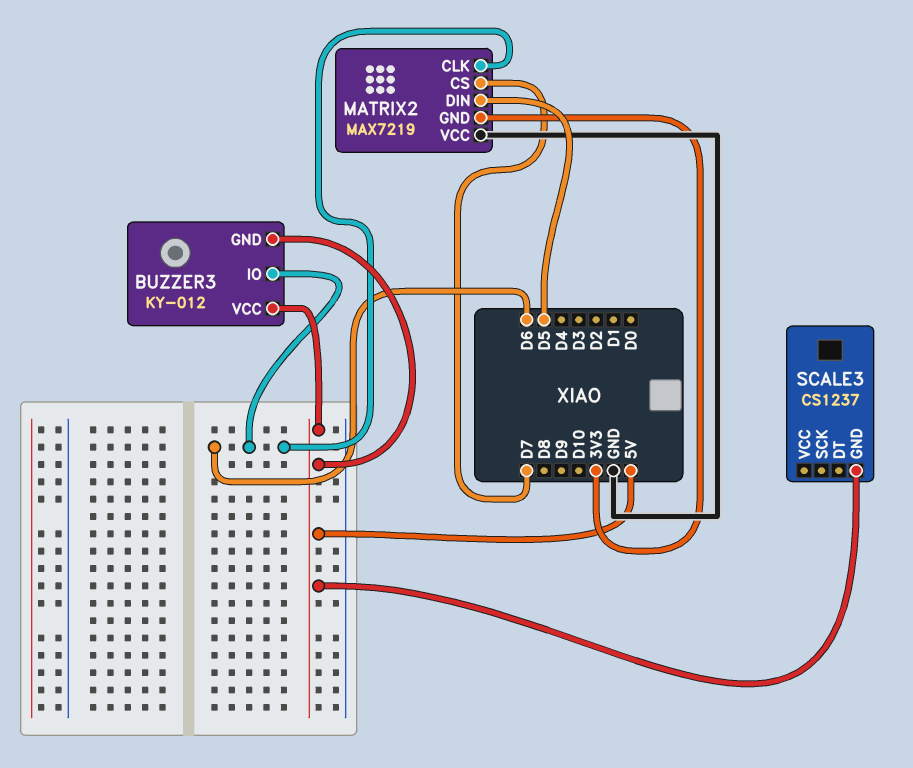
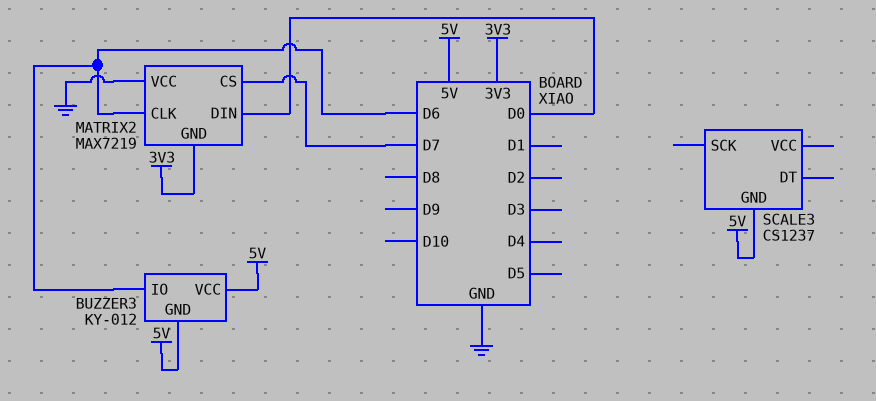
MATRIX2 pin DIN: D5 -> D0

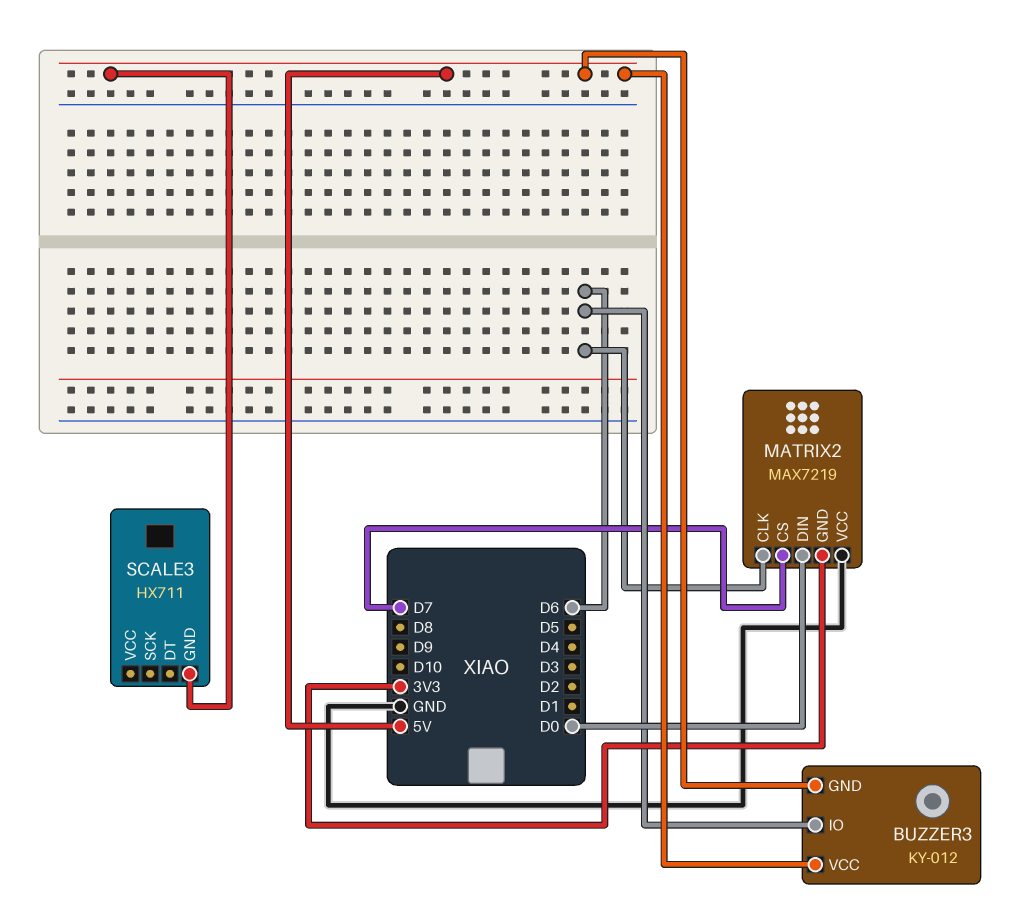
SCALE3: CS1237 -> HX711

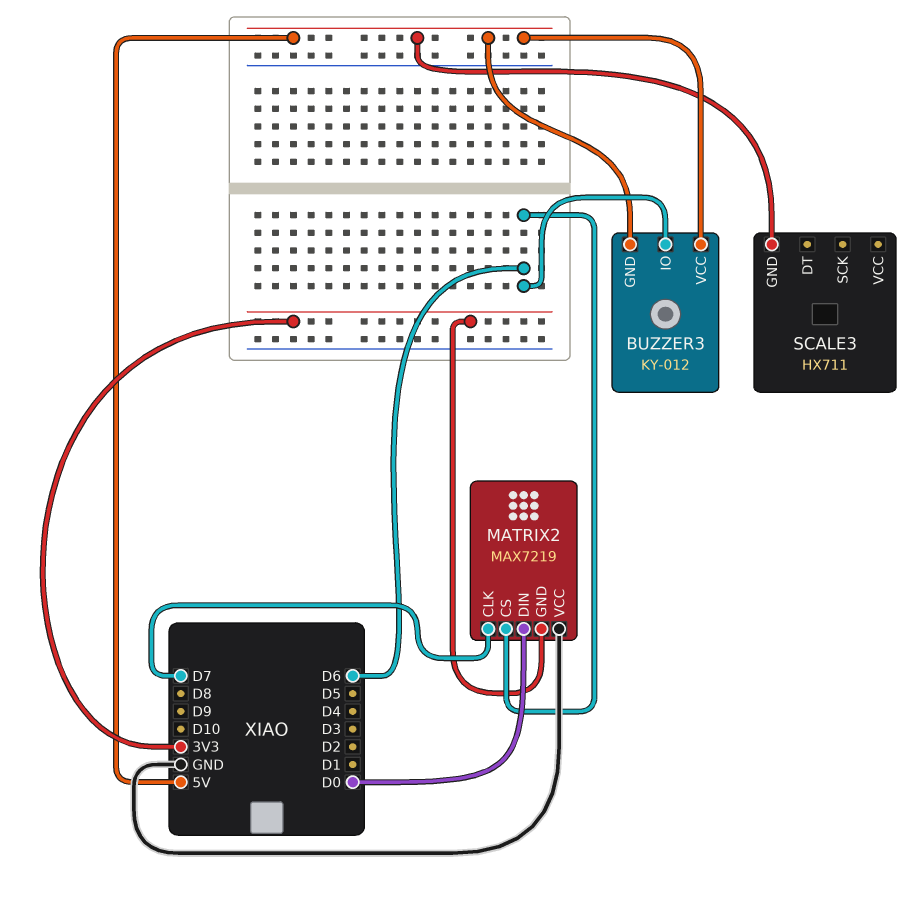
MATRIX2 pin CLK: D6 -> D7
MATRIX2 pin CS: D7 -> D6

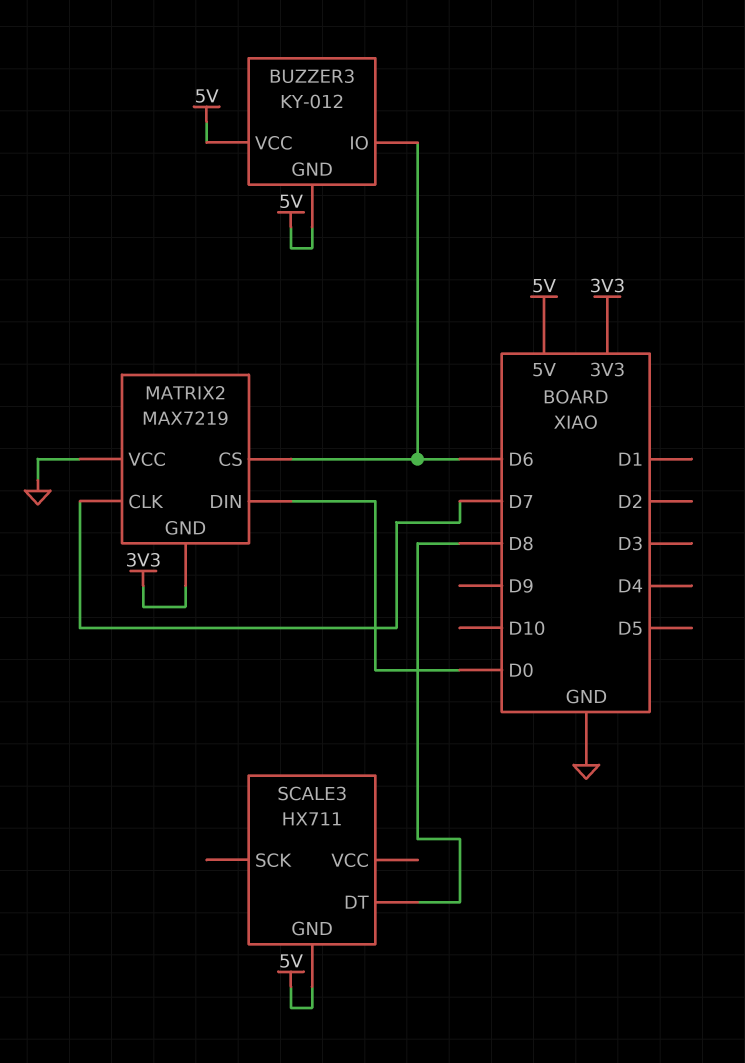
SCALE3 pin DT: none -> D8

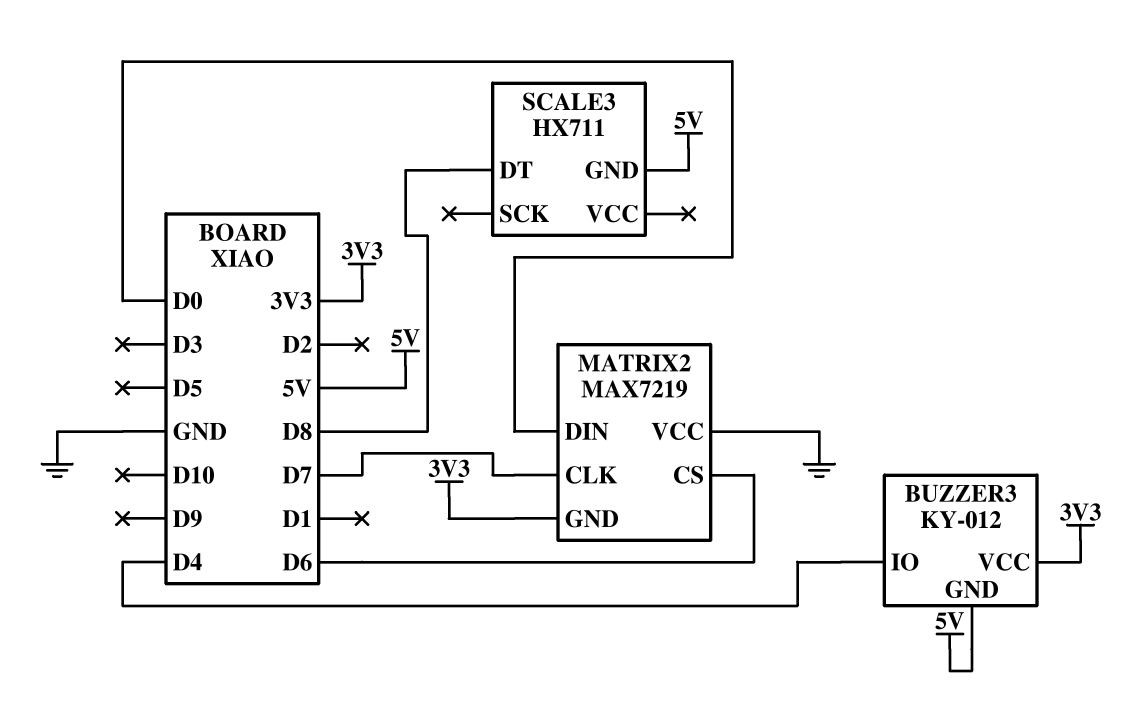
BUZZER3 pin IO: D6 -> D4
BUZZER3 pin VCC: 5V -> 3V3

